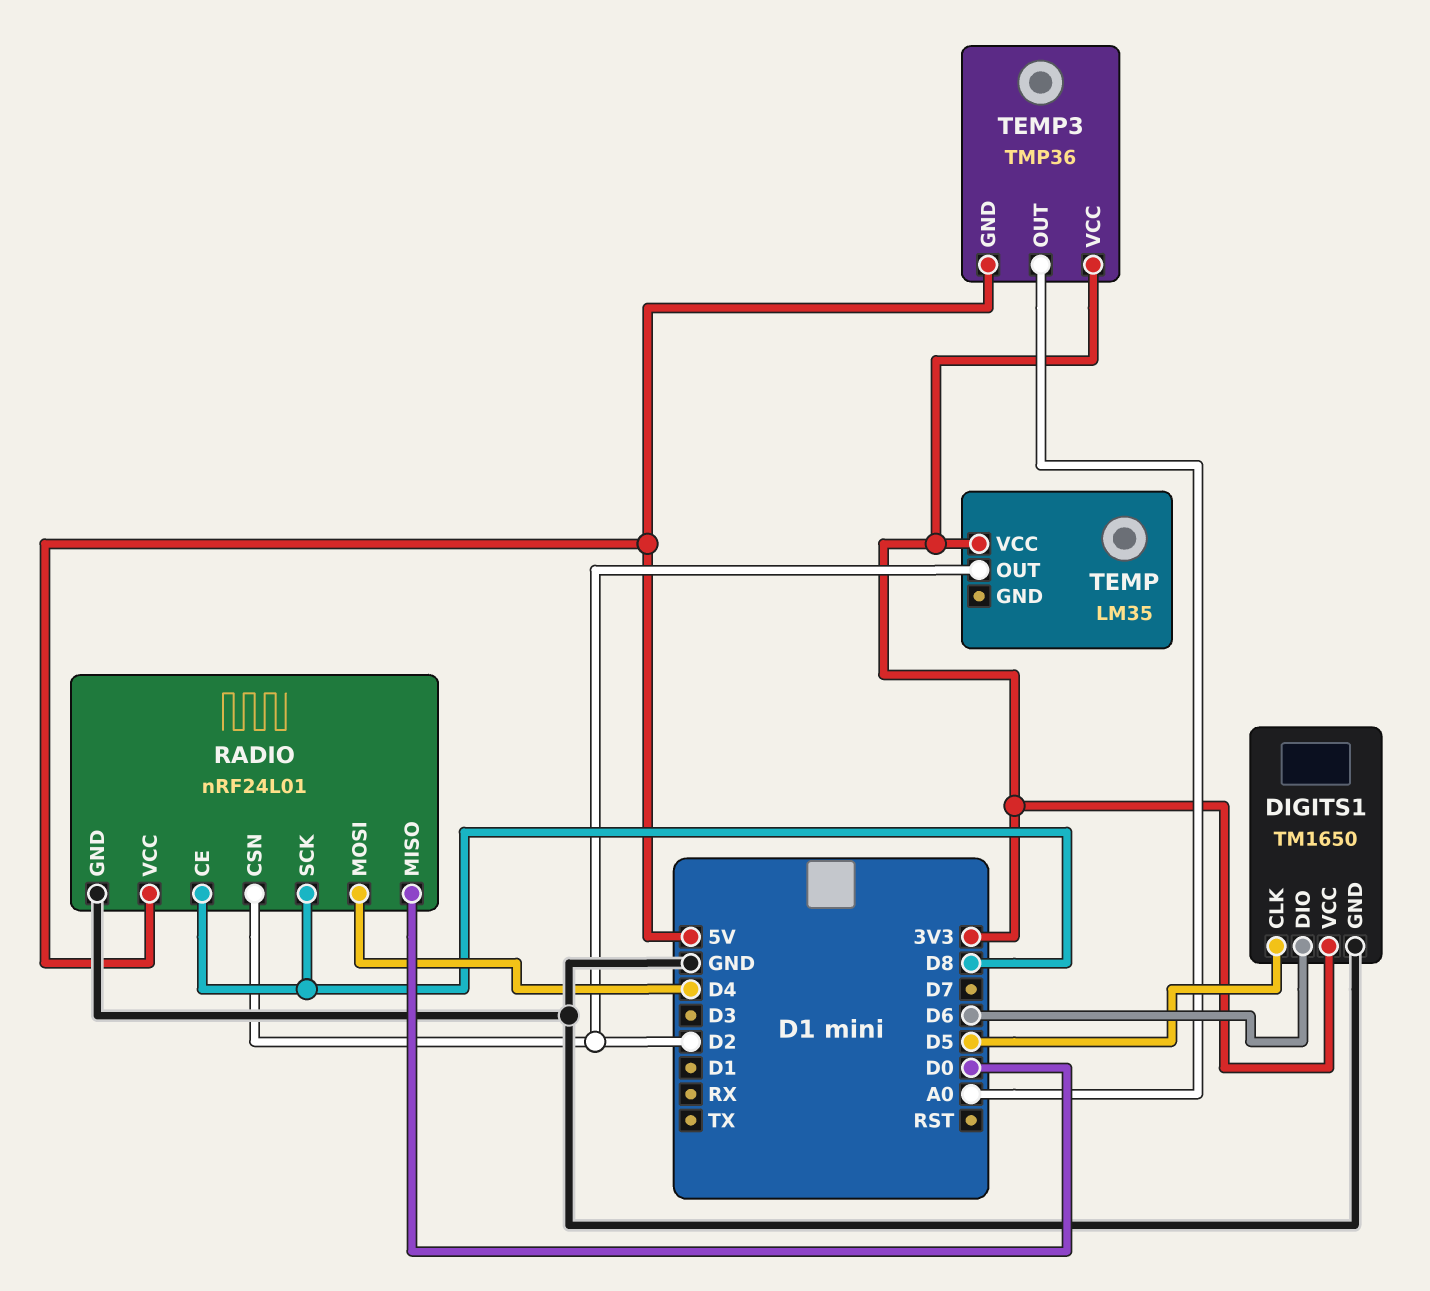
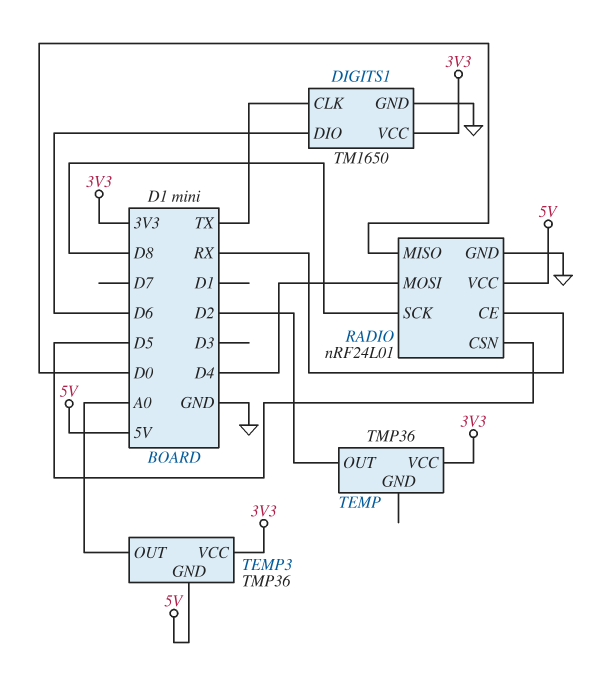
DIGITS1 pin CLK: D5 -> TX
RADIO pin CE: D8 -> RX
RADIO pin CSN: D2 -> D5
TEMP: LM35 -> TMP36

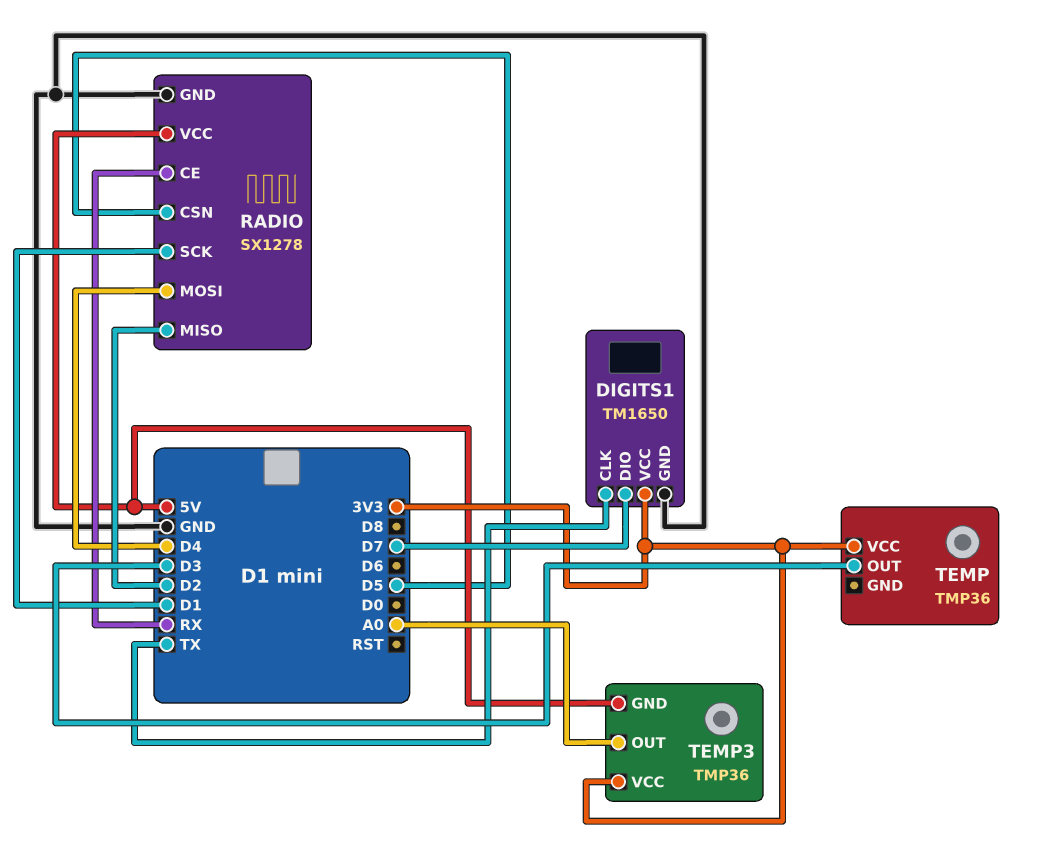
DIGITS1 pin DIO: D6 -> D7
RADIO: nRF24L01 -> SX1278
RADIO pin MISO: D0 -> D2
RADIO pin SCK: D8 -> D1
TEMP pin OUT: D2 -> D3

